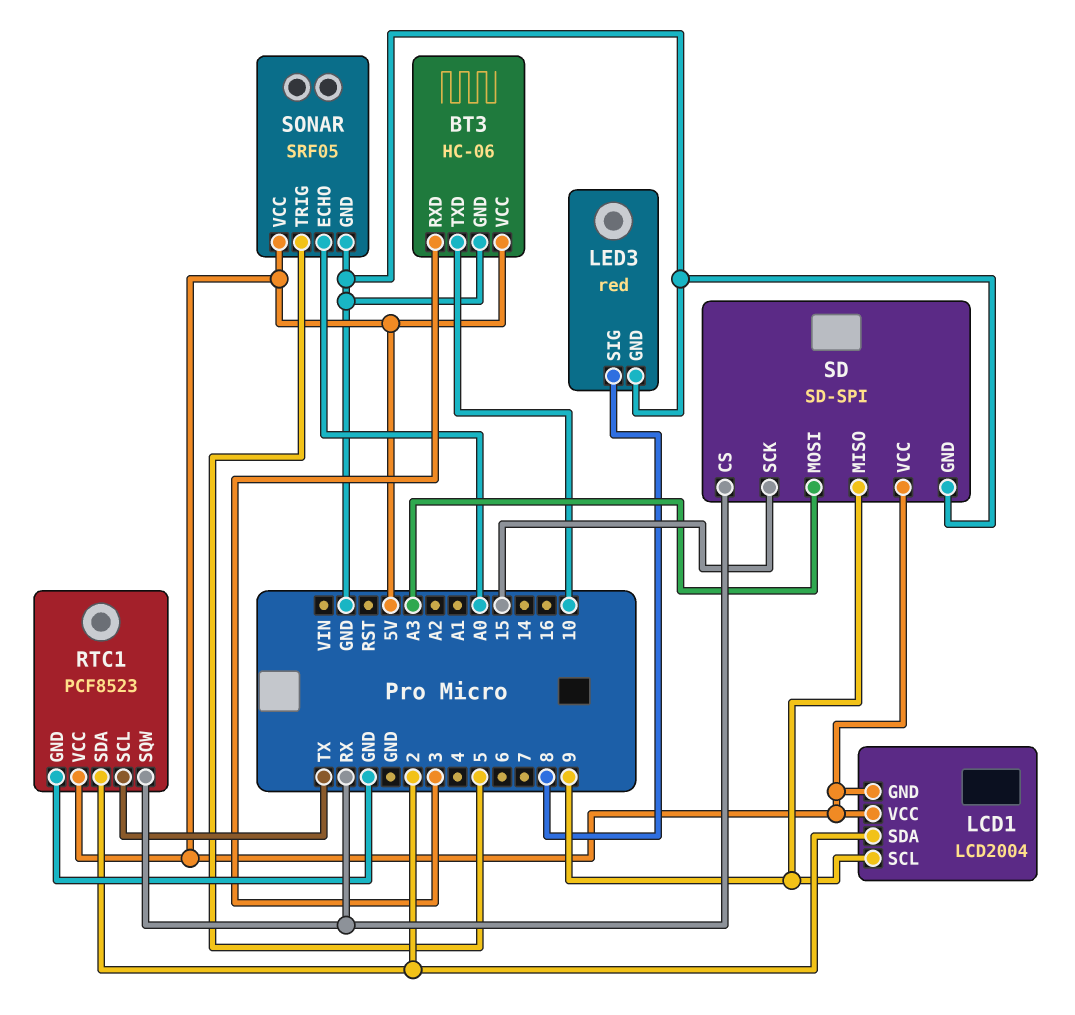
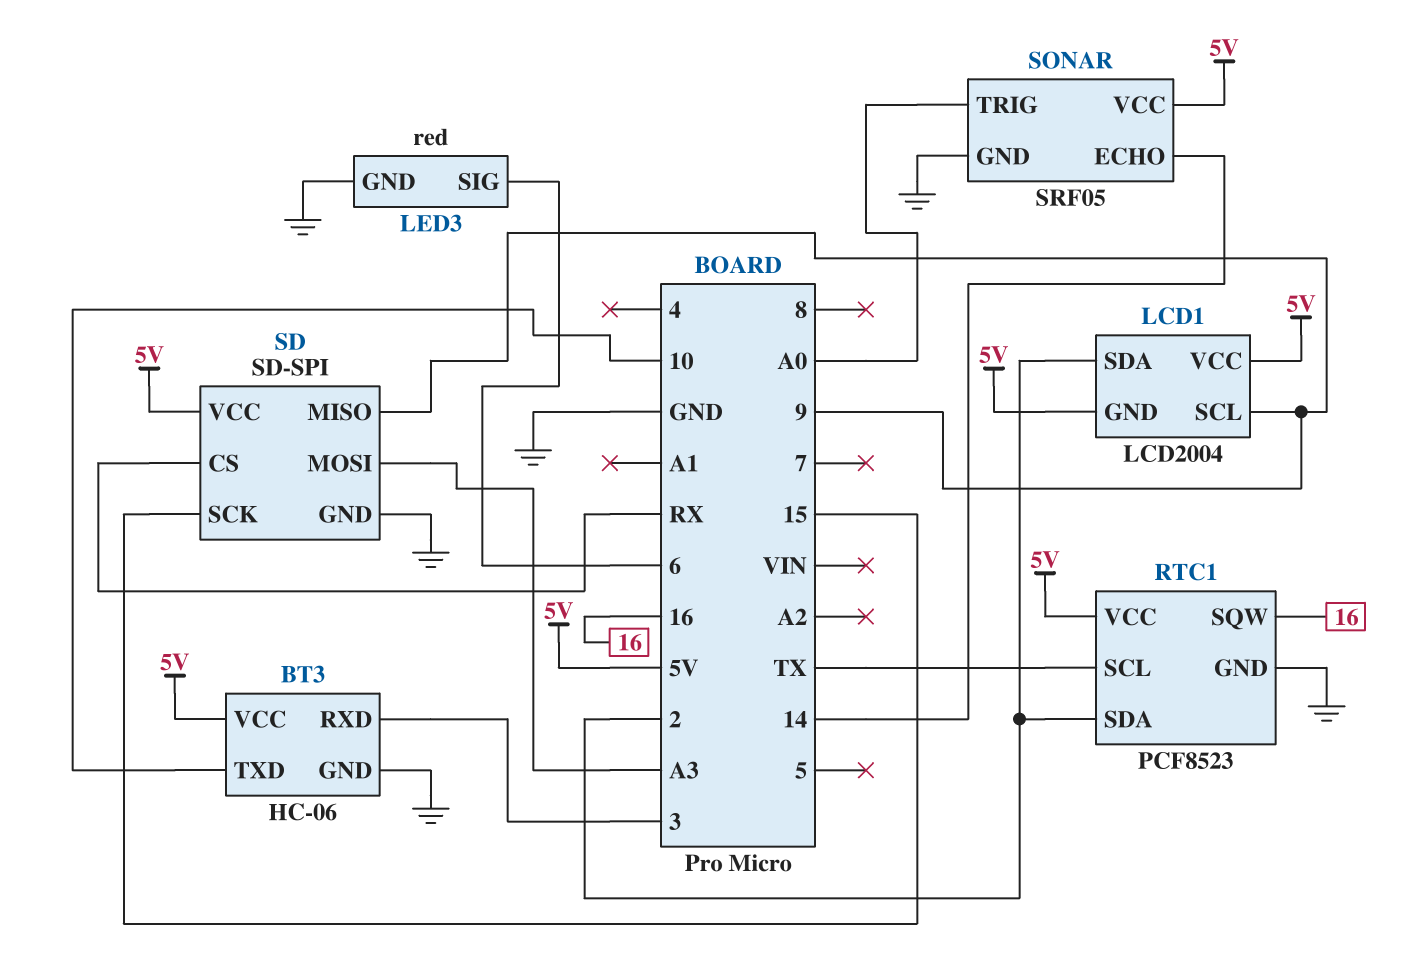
LED3 pin SIG: 8 -> 6
RTC1 pin SQW: RX -> 16
SONAR pin ECHO: A0 -> 14
SONAR pin TRIG: 5 -> A0

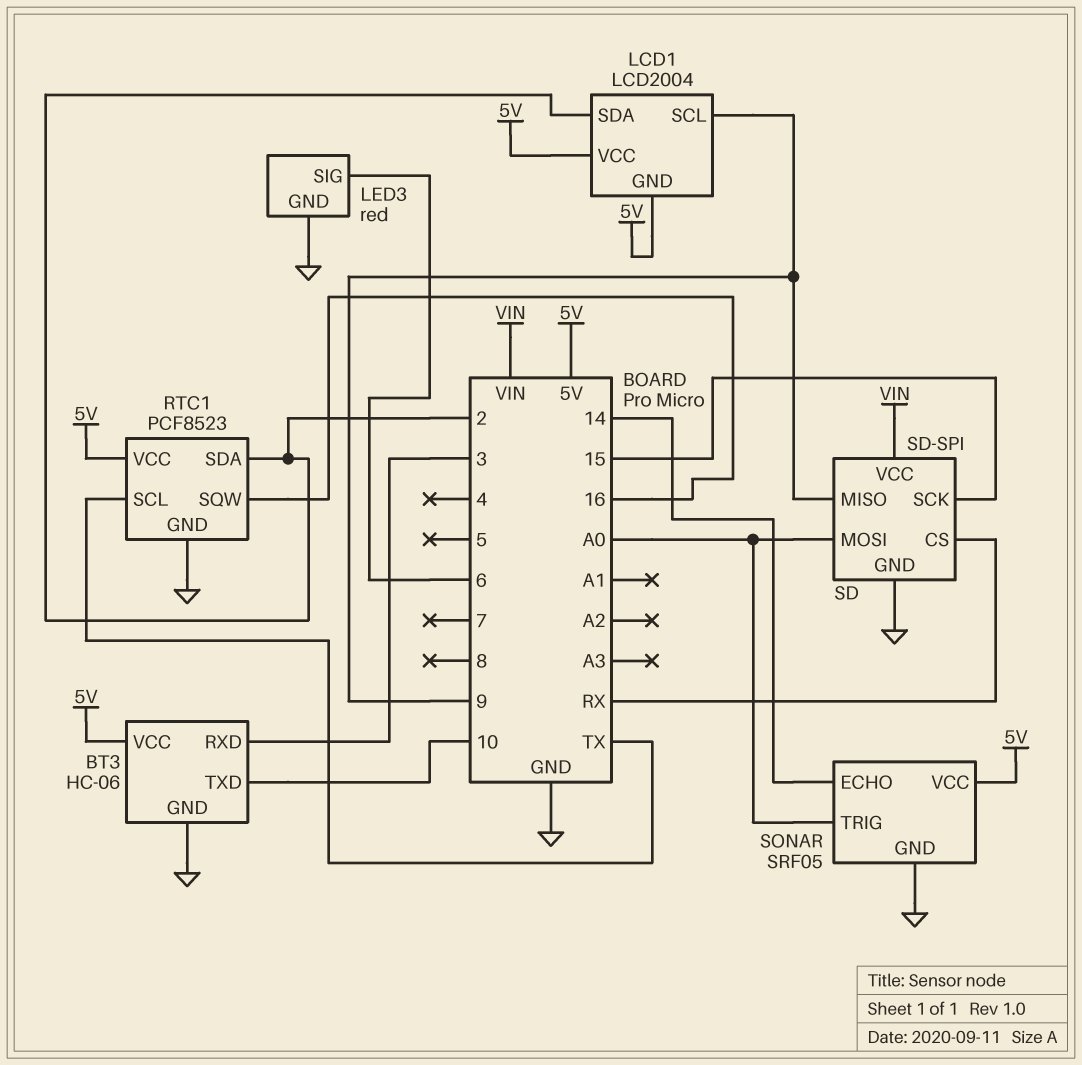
SD pin MOSI: A3 -> A0
SD pin VCC: 5V -> VIN

